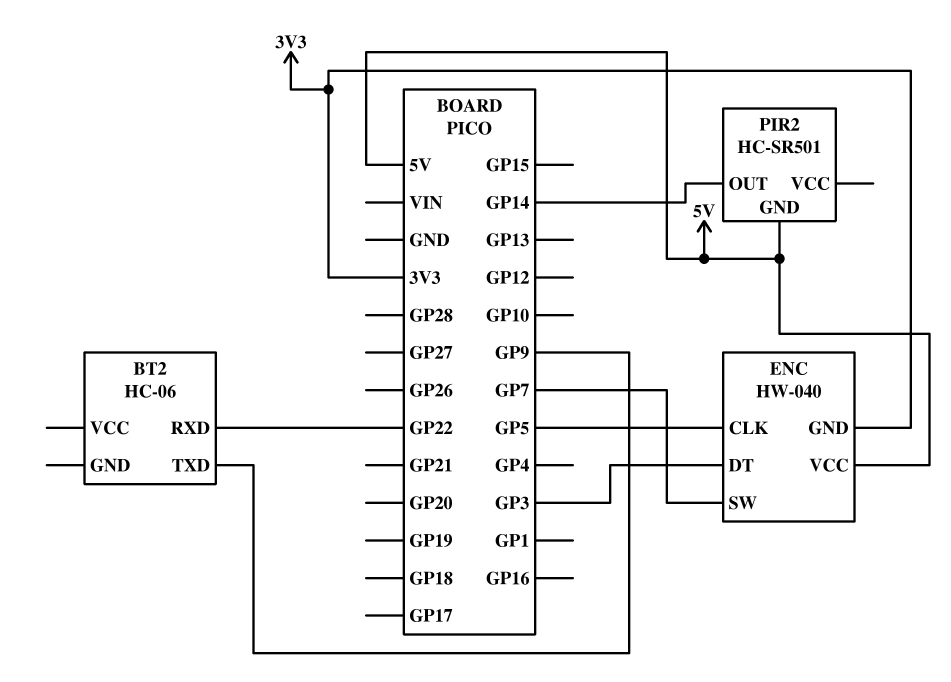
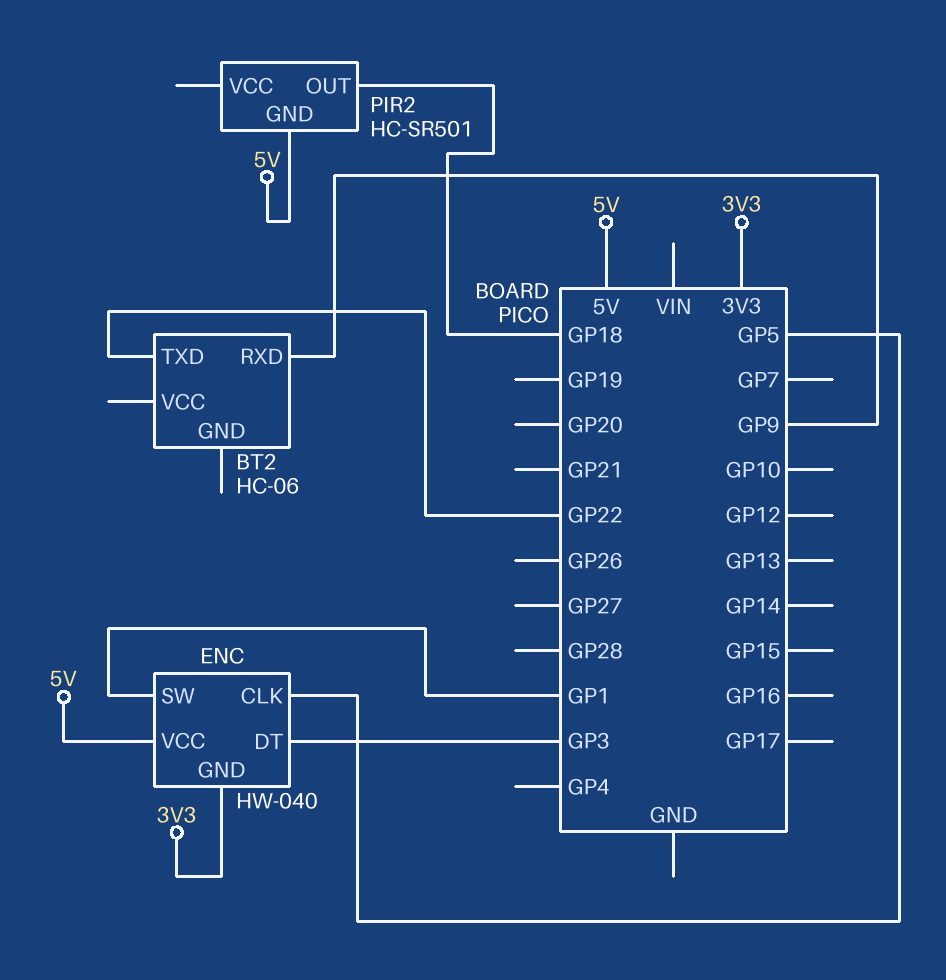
BT2 pin RXD: GP22 -> GP9
BT2 pin TXD: GP9 -> GP22
ENC pin SW: GP7 -> GP1
PIR2 pin OUT: GP14 -> GP18

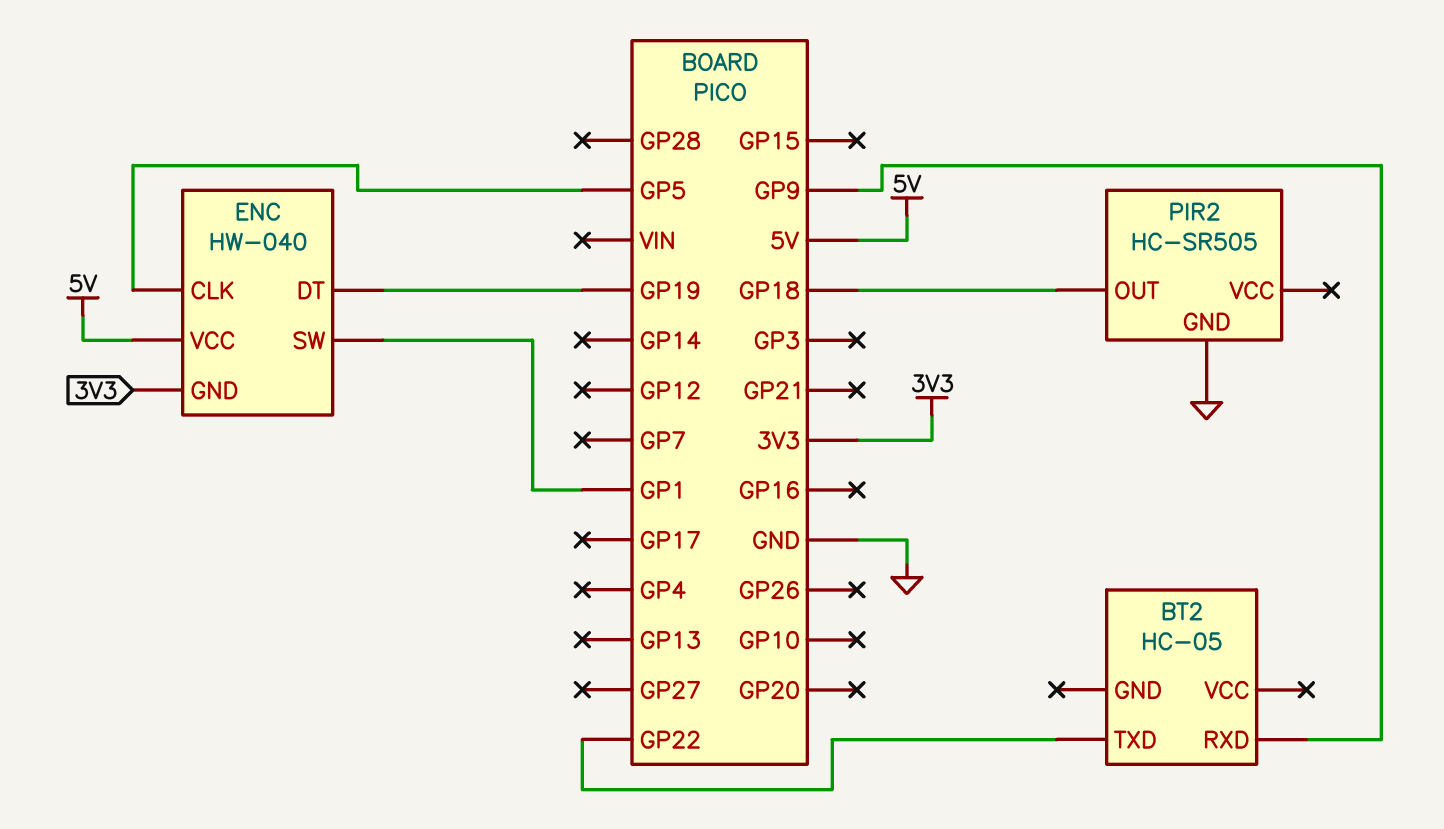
BT2: HC-06 -> HC-05
ENC pin DT: GP3 -> GP19
PIR2: HC-SR501 -> HC-SR505
PIR2 pin GND: 5V -> GND

